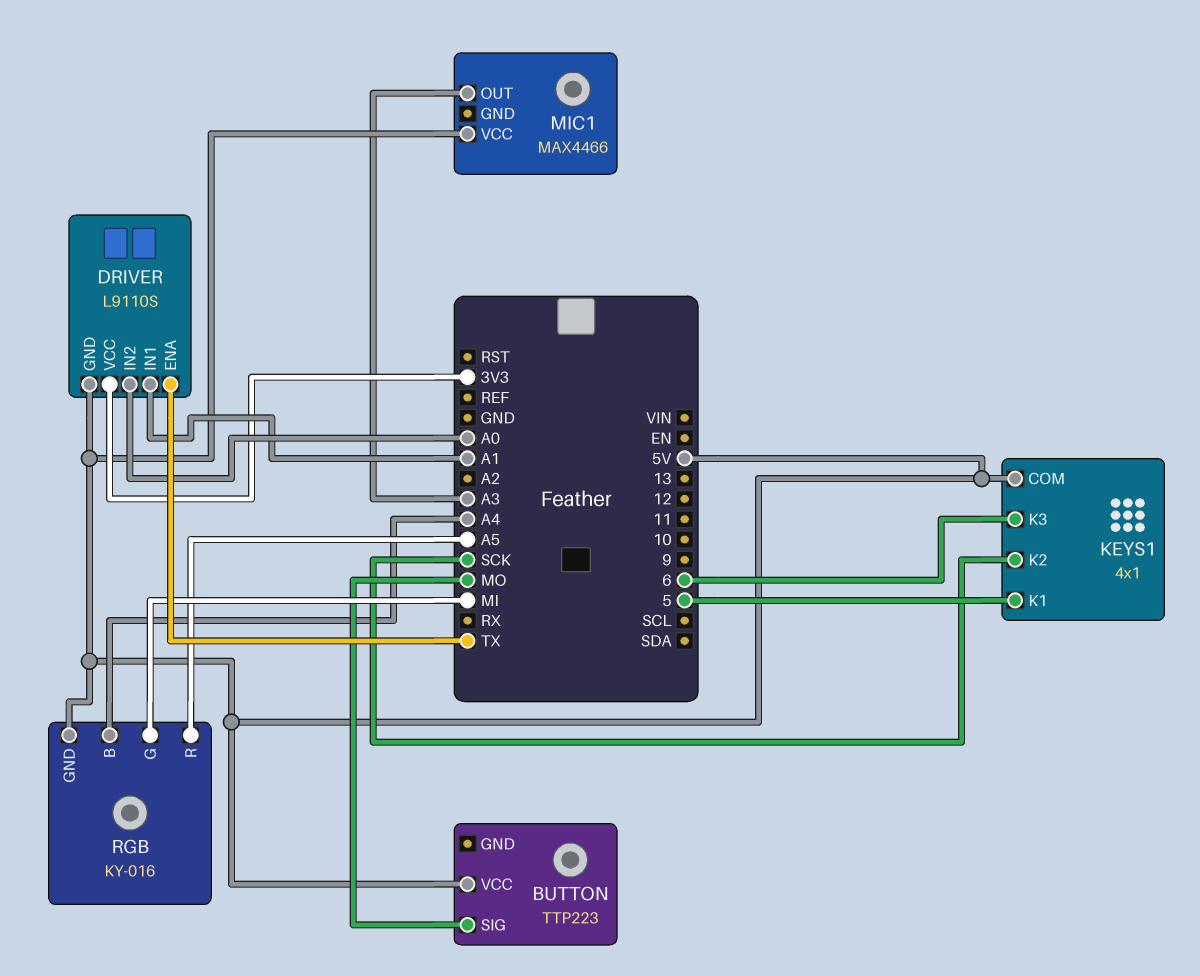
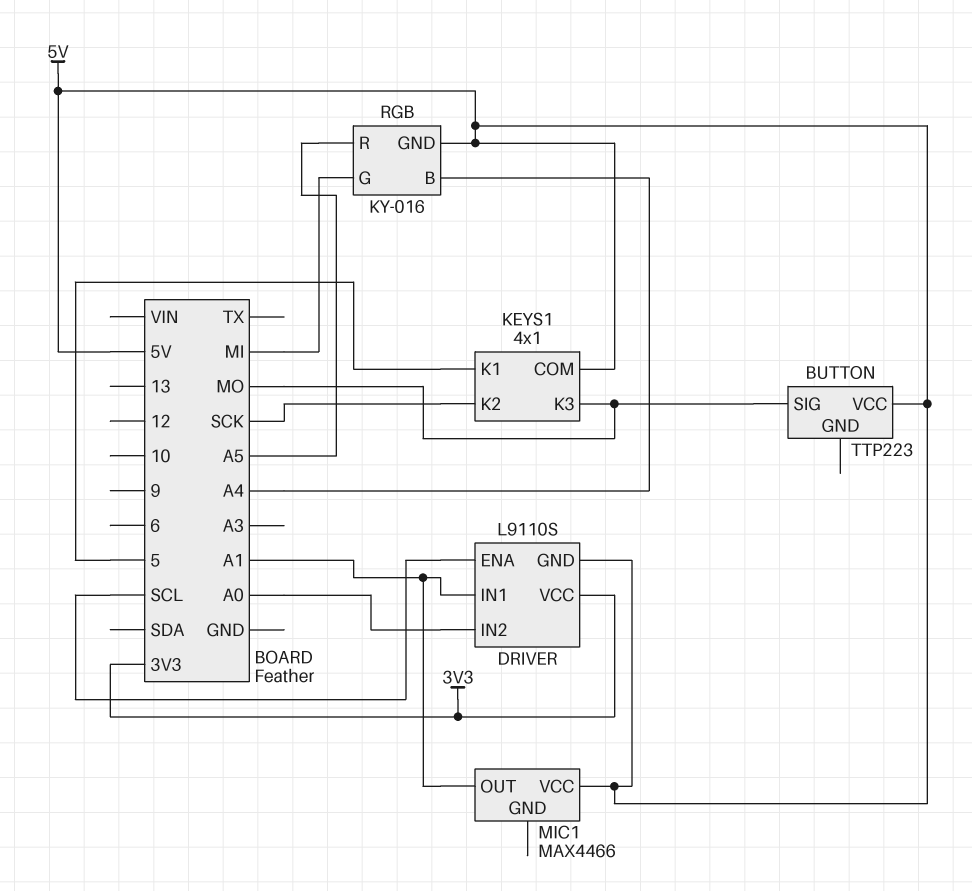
DRIVER pin ENA: TX -> SCL
KEYS1 pin K3: 6 -> MO
MIC1 pin OUT: A3 -> A1

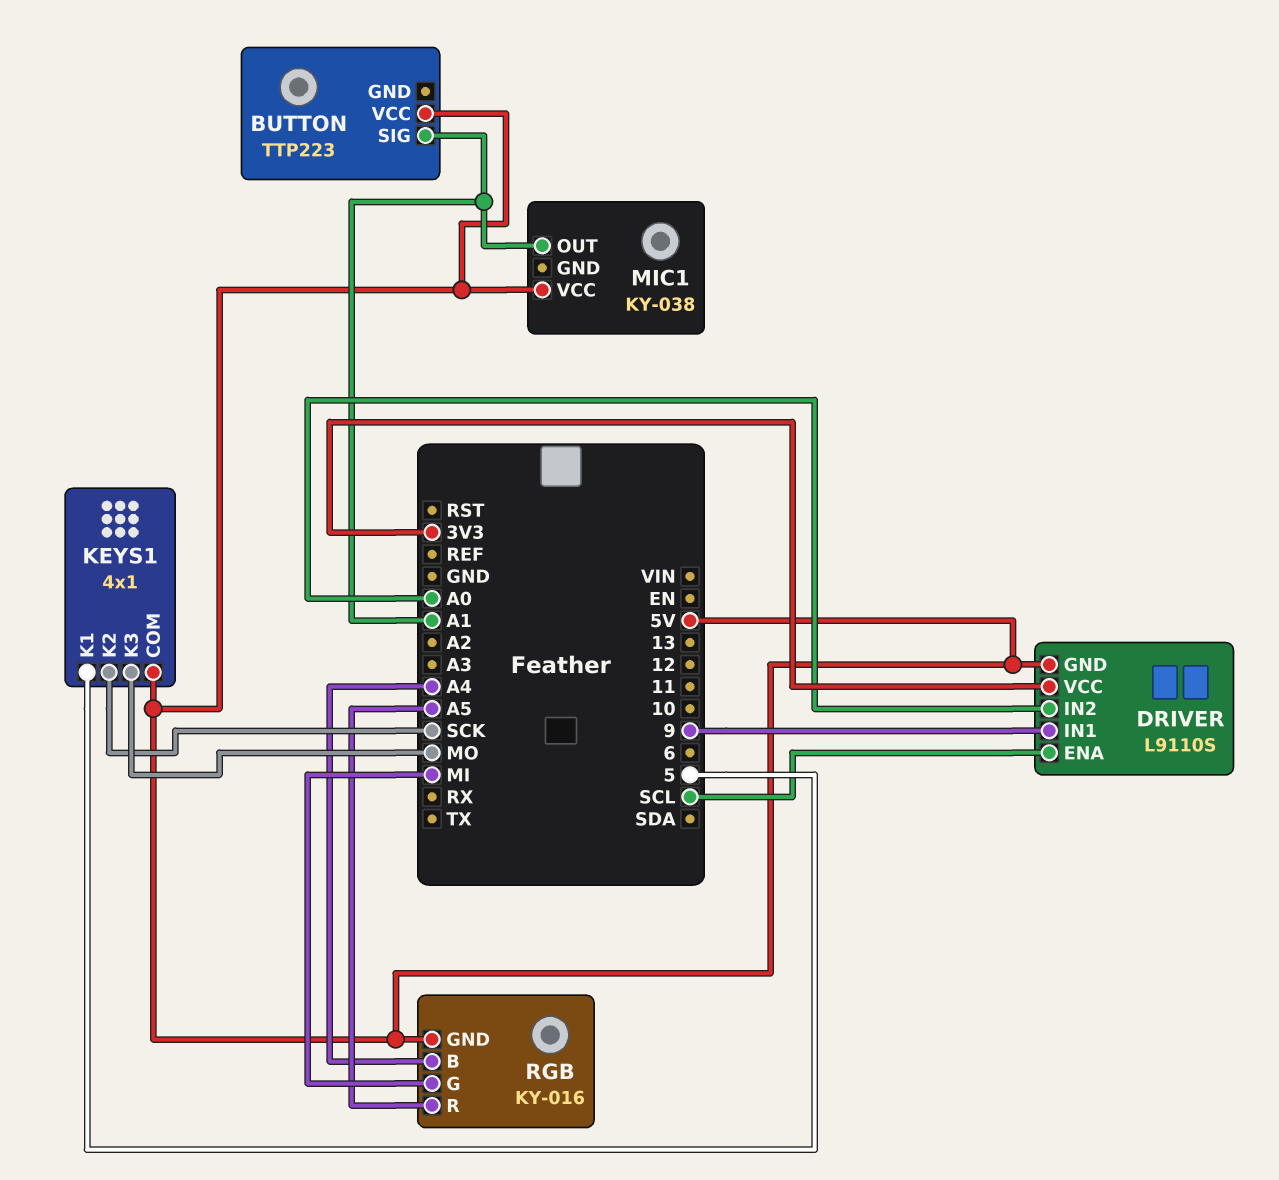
BUTTON pin SIG: MO -> A1
DRIVER pin IN1: A1 -> 9
MIC1: MAX4466 -> KY-038

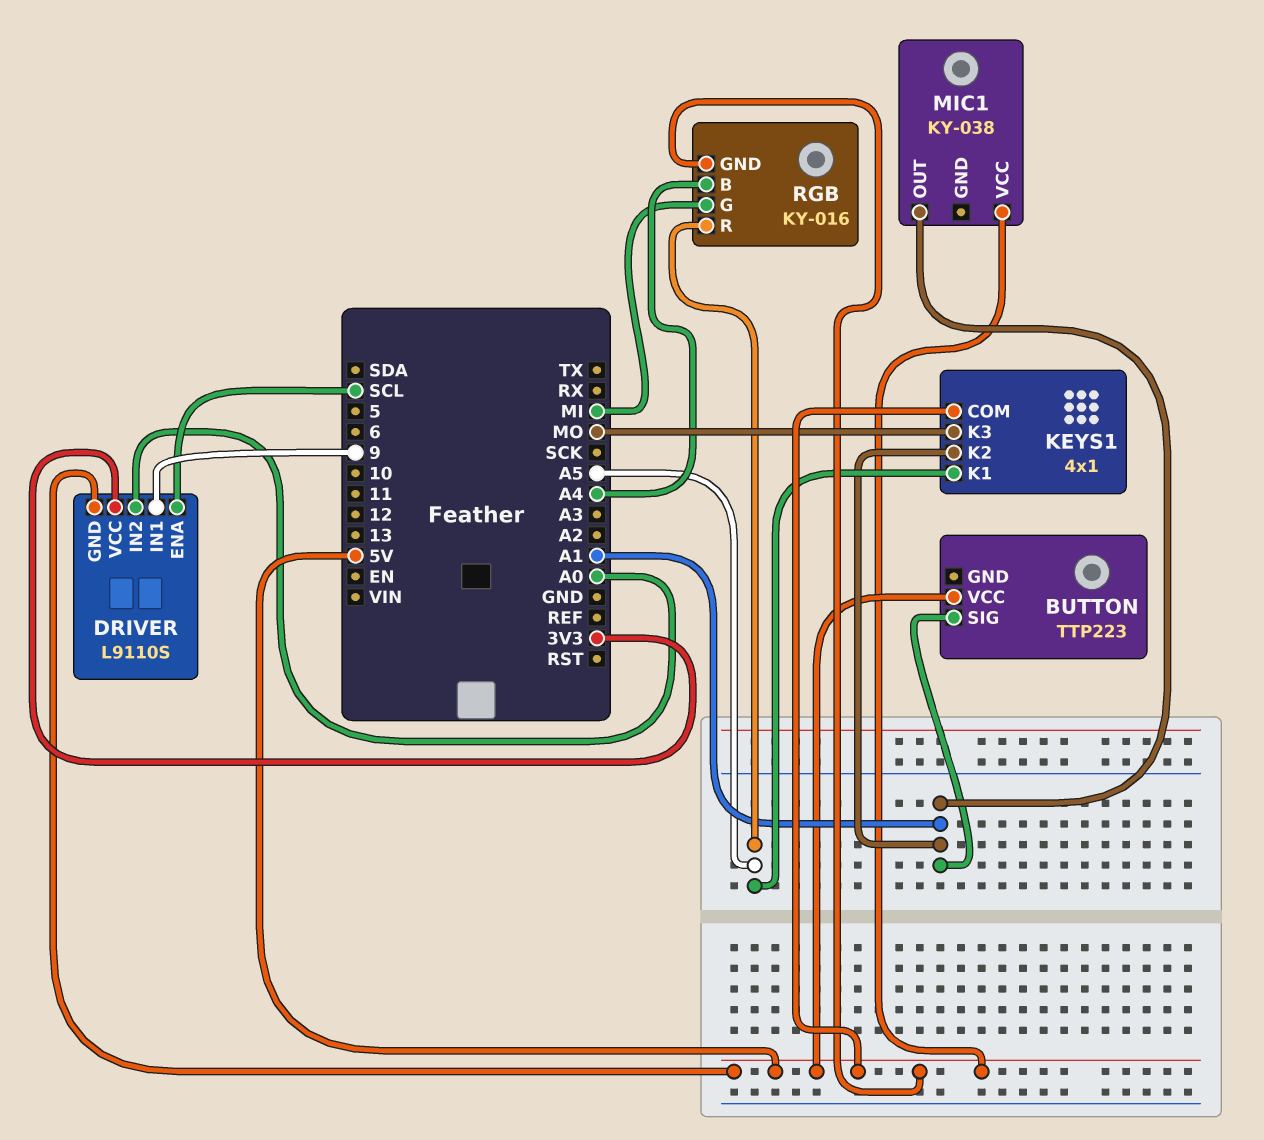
KEYS1 pin K1: 5 -> A5
KEYS1 pin K2: SCK -> A1

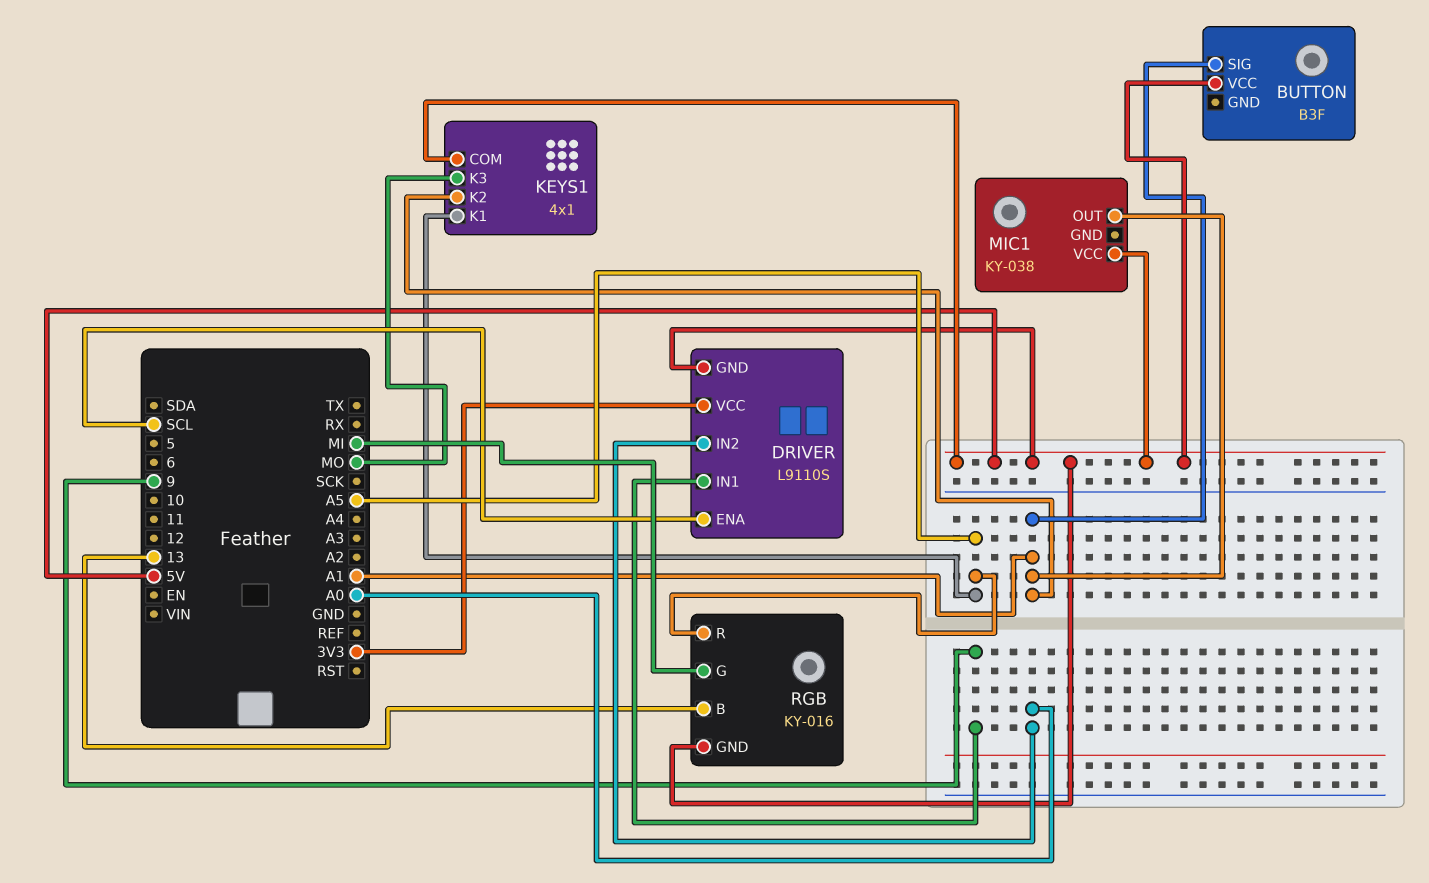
BUTTON: TTP223 -> B3F
RGB pin B: A4 -> 13

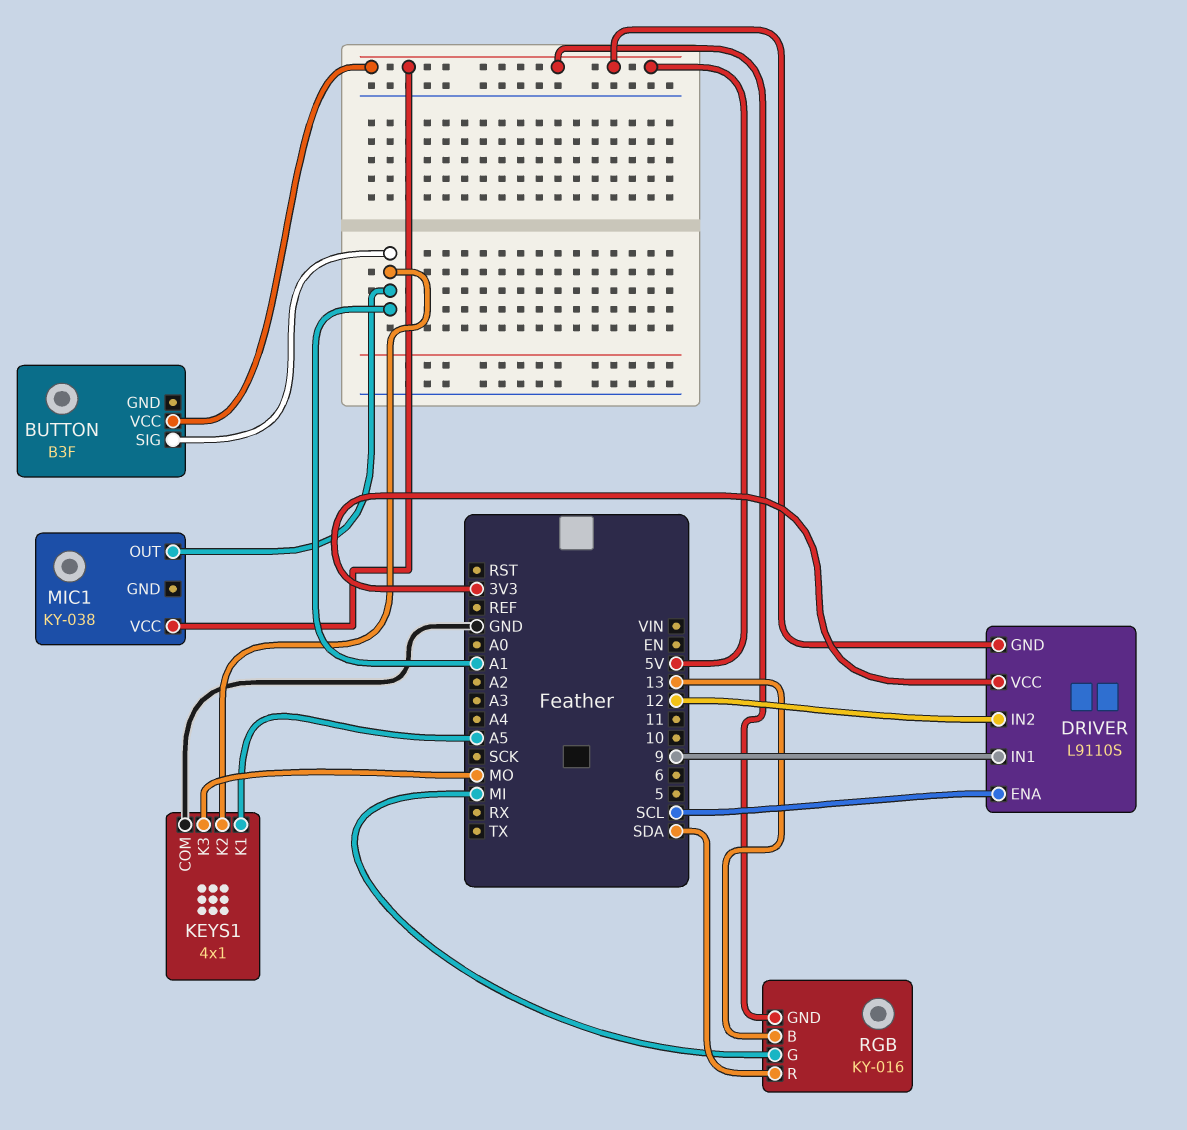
DRIVER pin IN2: A0 -> 12
KEYS1 pin COM: 5V -> GND
RGB pin R: A5 -> SDA

